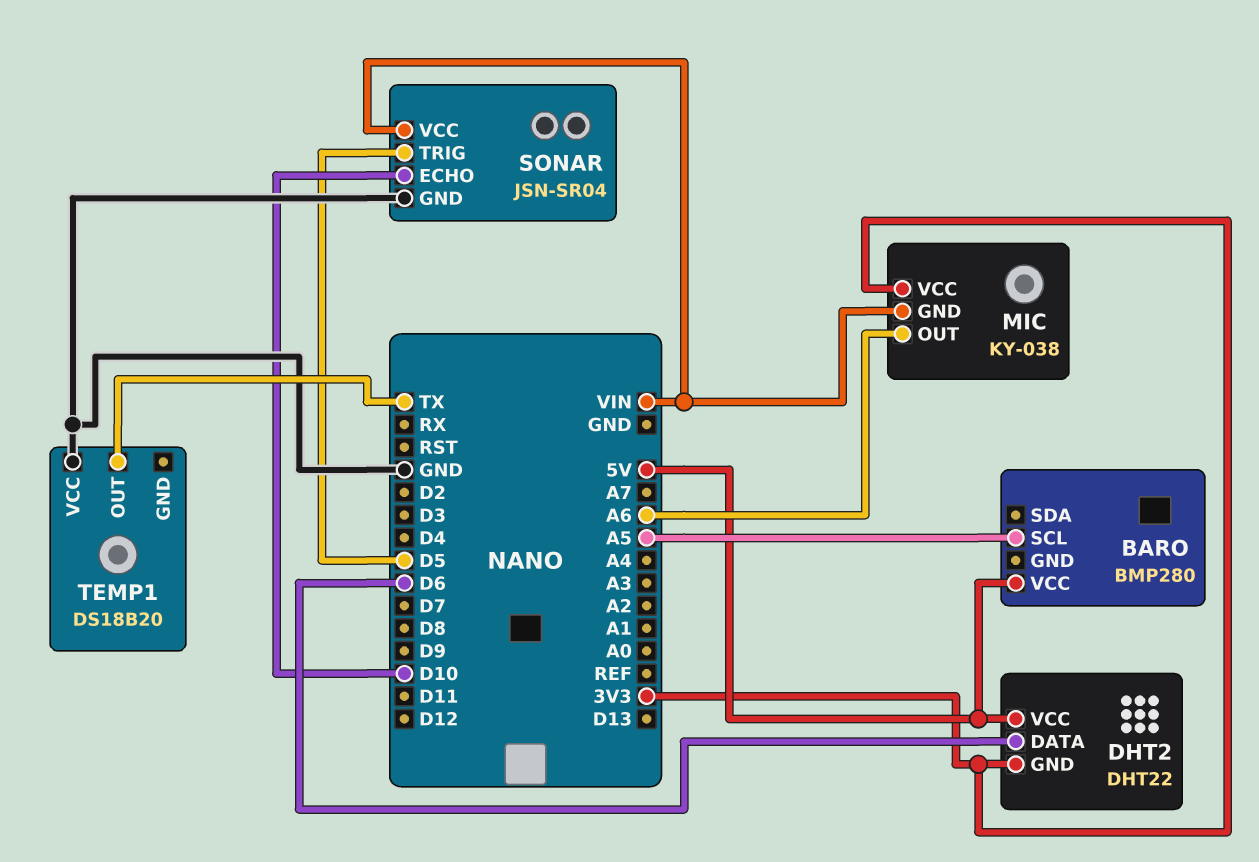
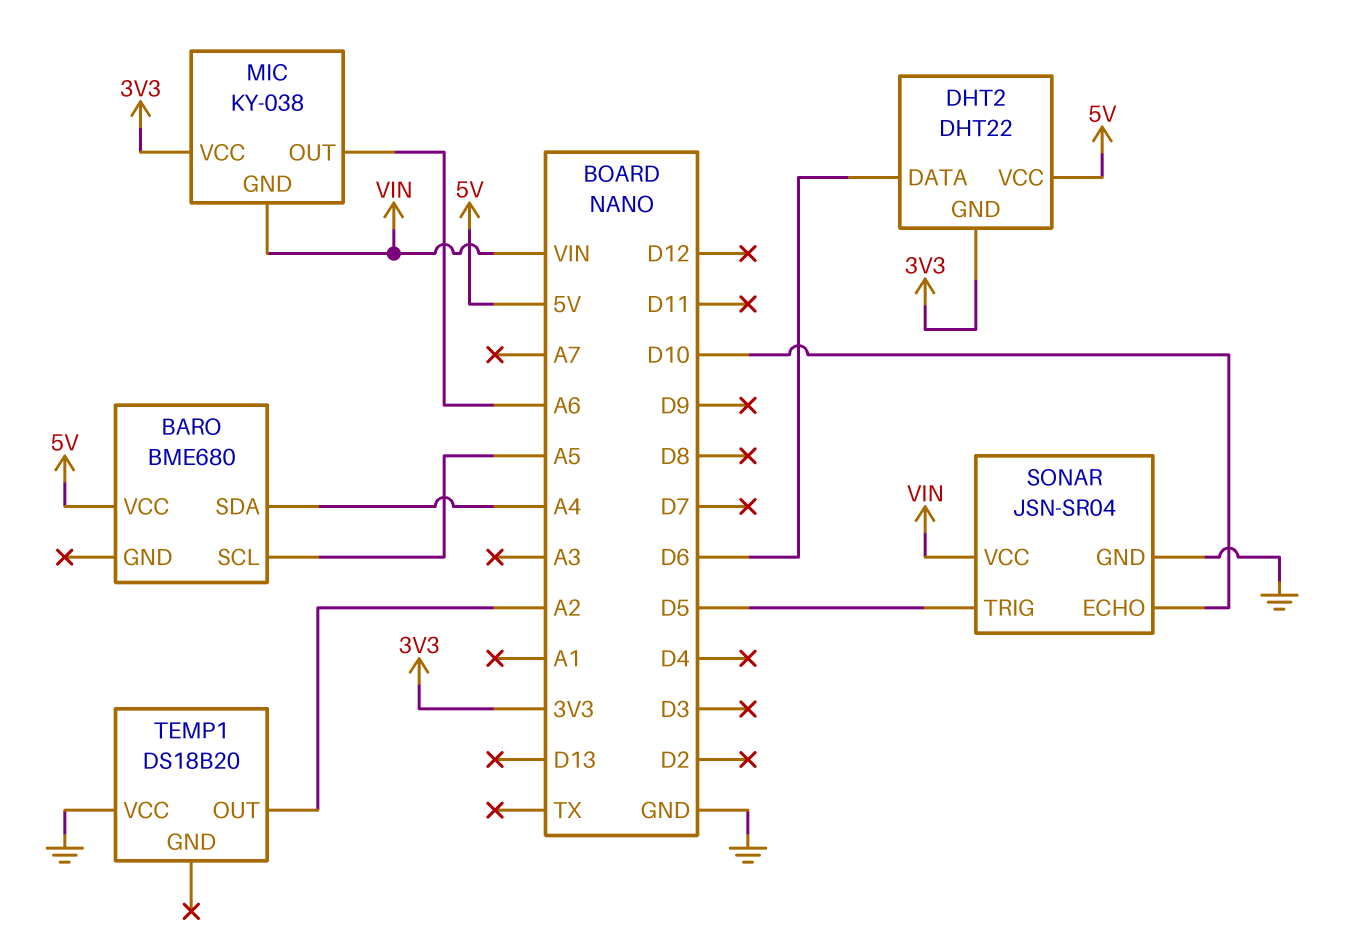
BARO: BMP280 -> BME680
BARO pin SDA: none -> A4
TEMP1 pin OUT: TX -> A2

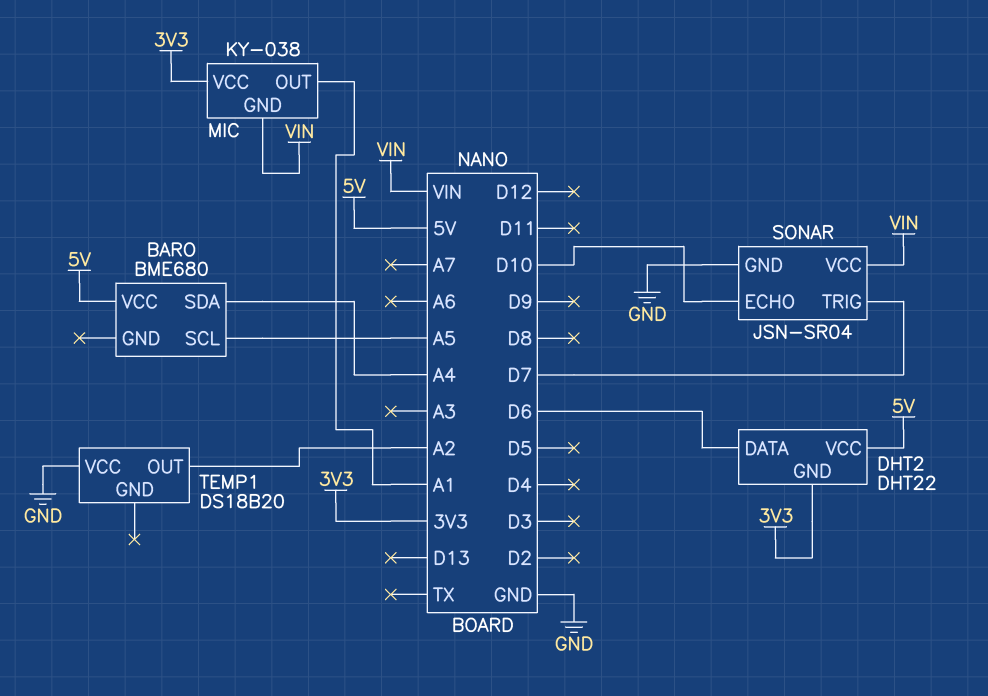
MIC pin OUT: A6 -> A1
SONAR pin TRIG: D5 -> D7

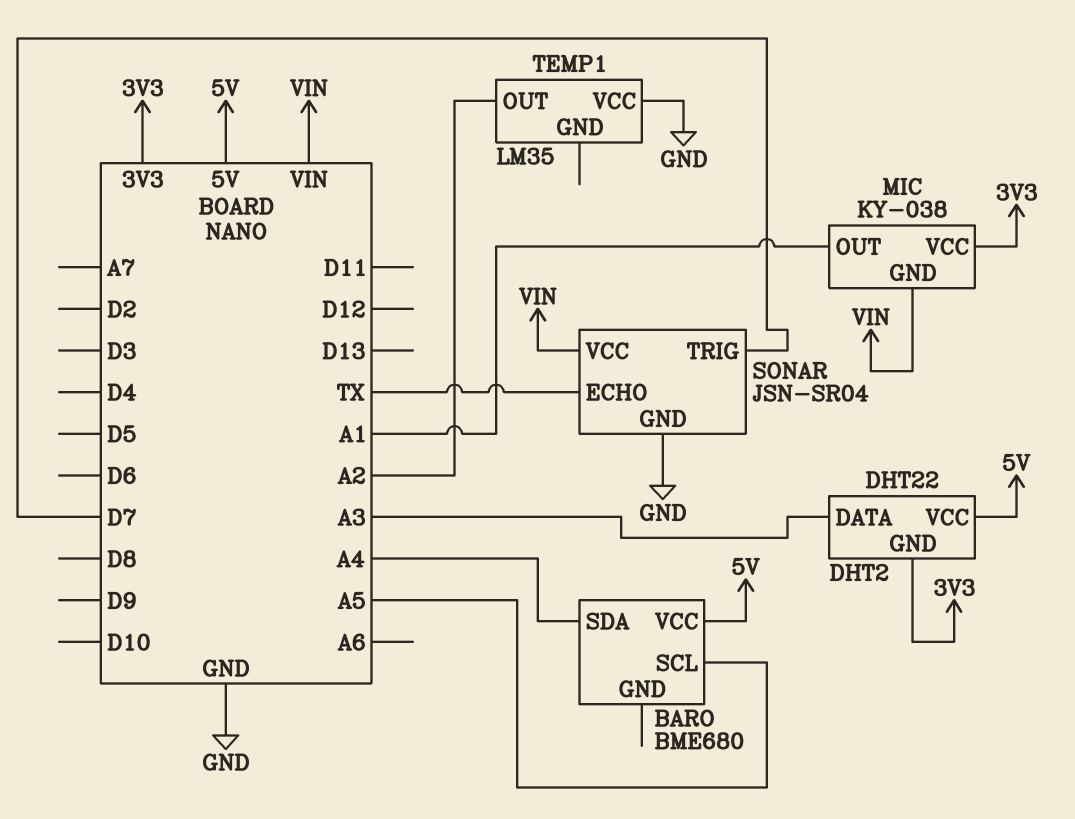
DHT2 pin DATA: D6 -> A3
SONAR pin ECHO: D10 -> TX
TEMP1: DS18B20 -> LM35

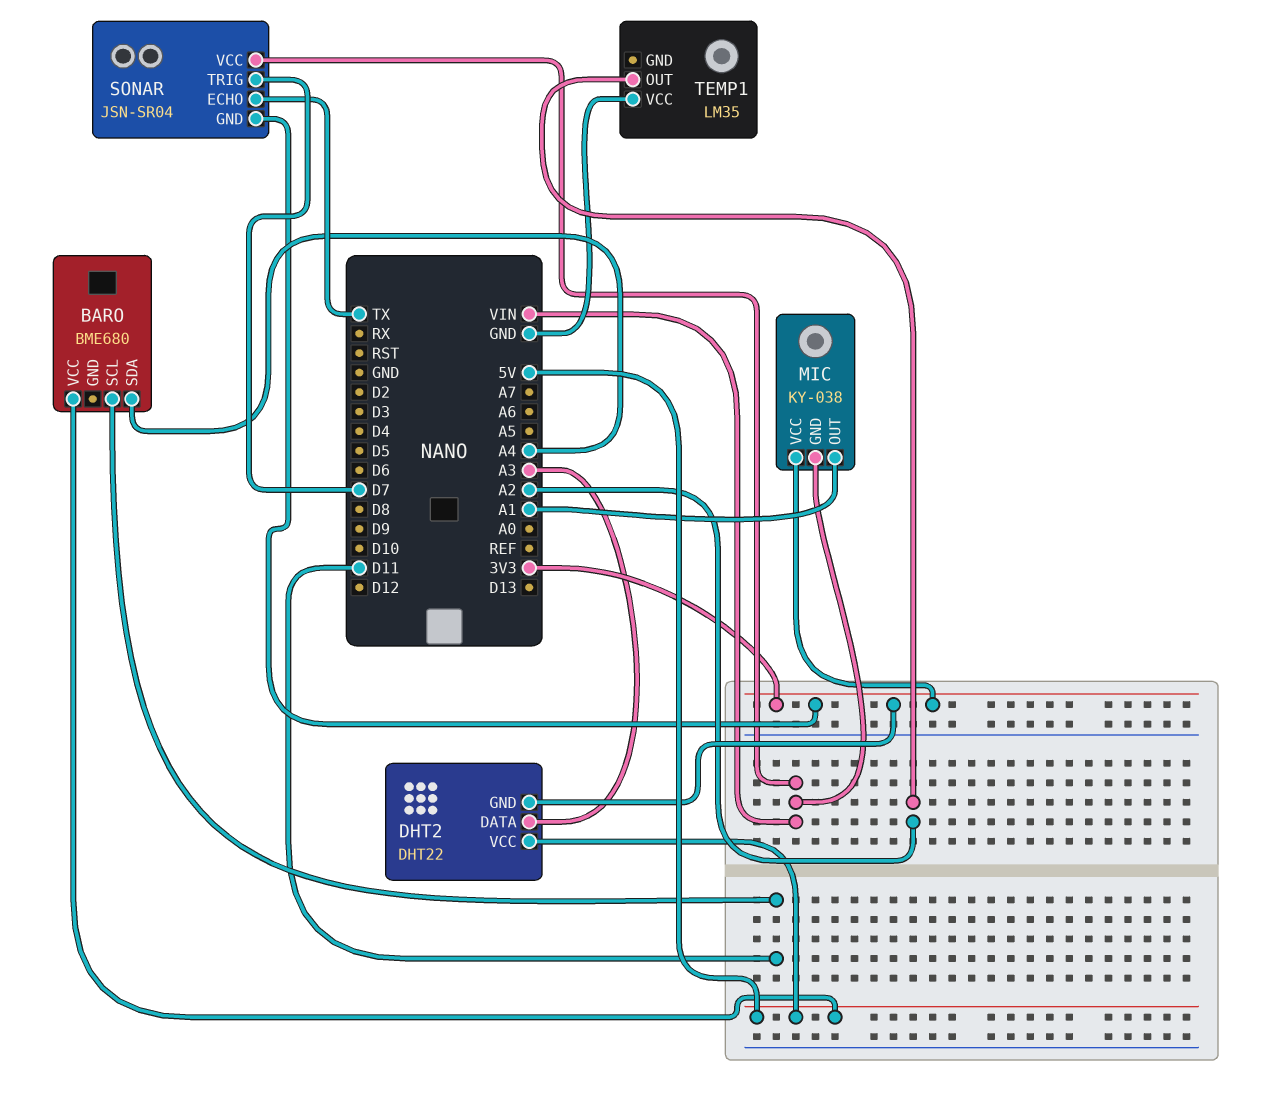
BARO pin SCL: A5 -> D11
SONAR pin GND: GND -> 3V3

